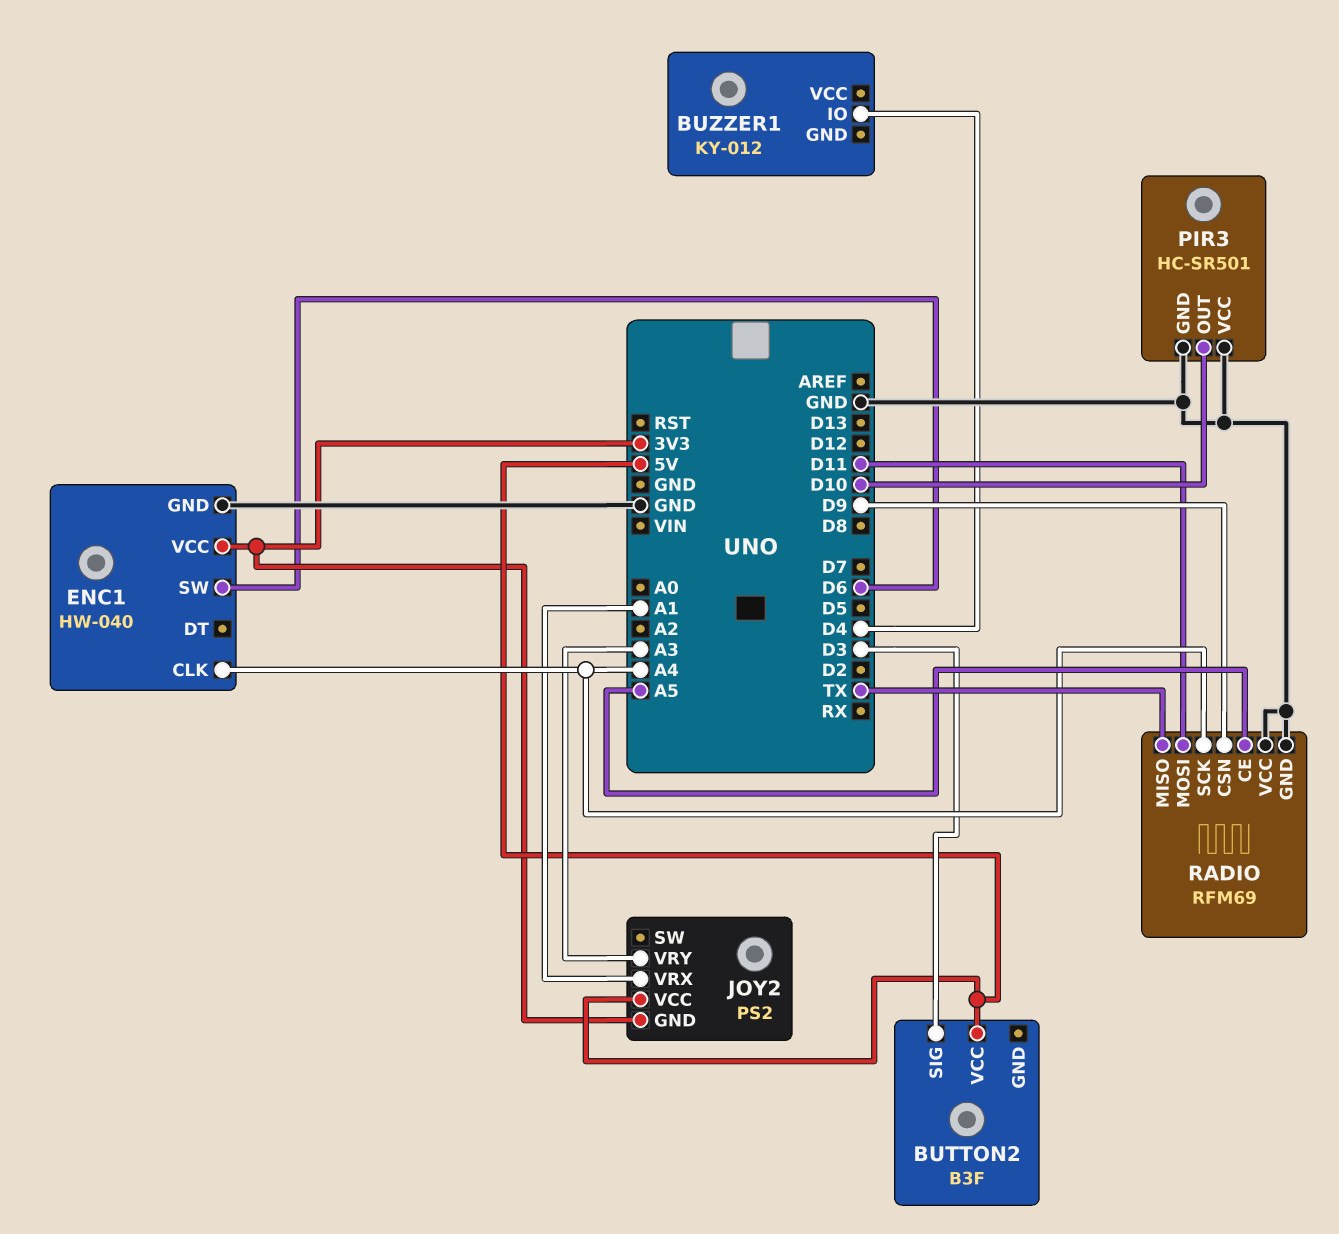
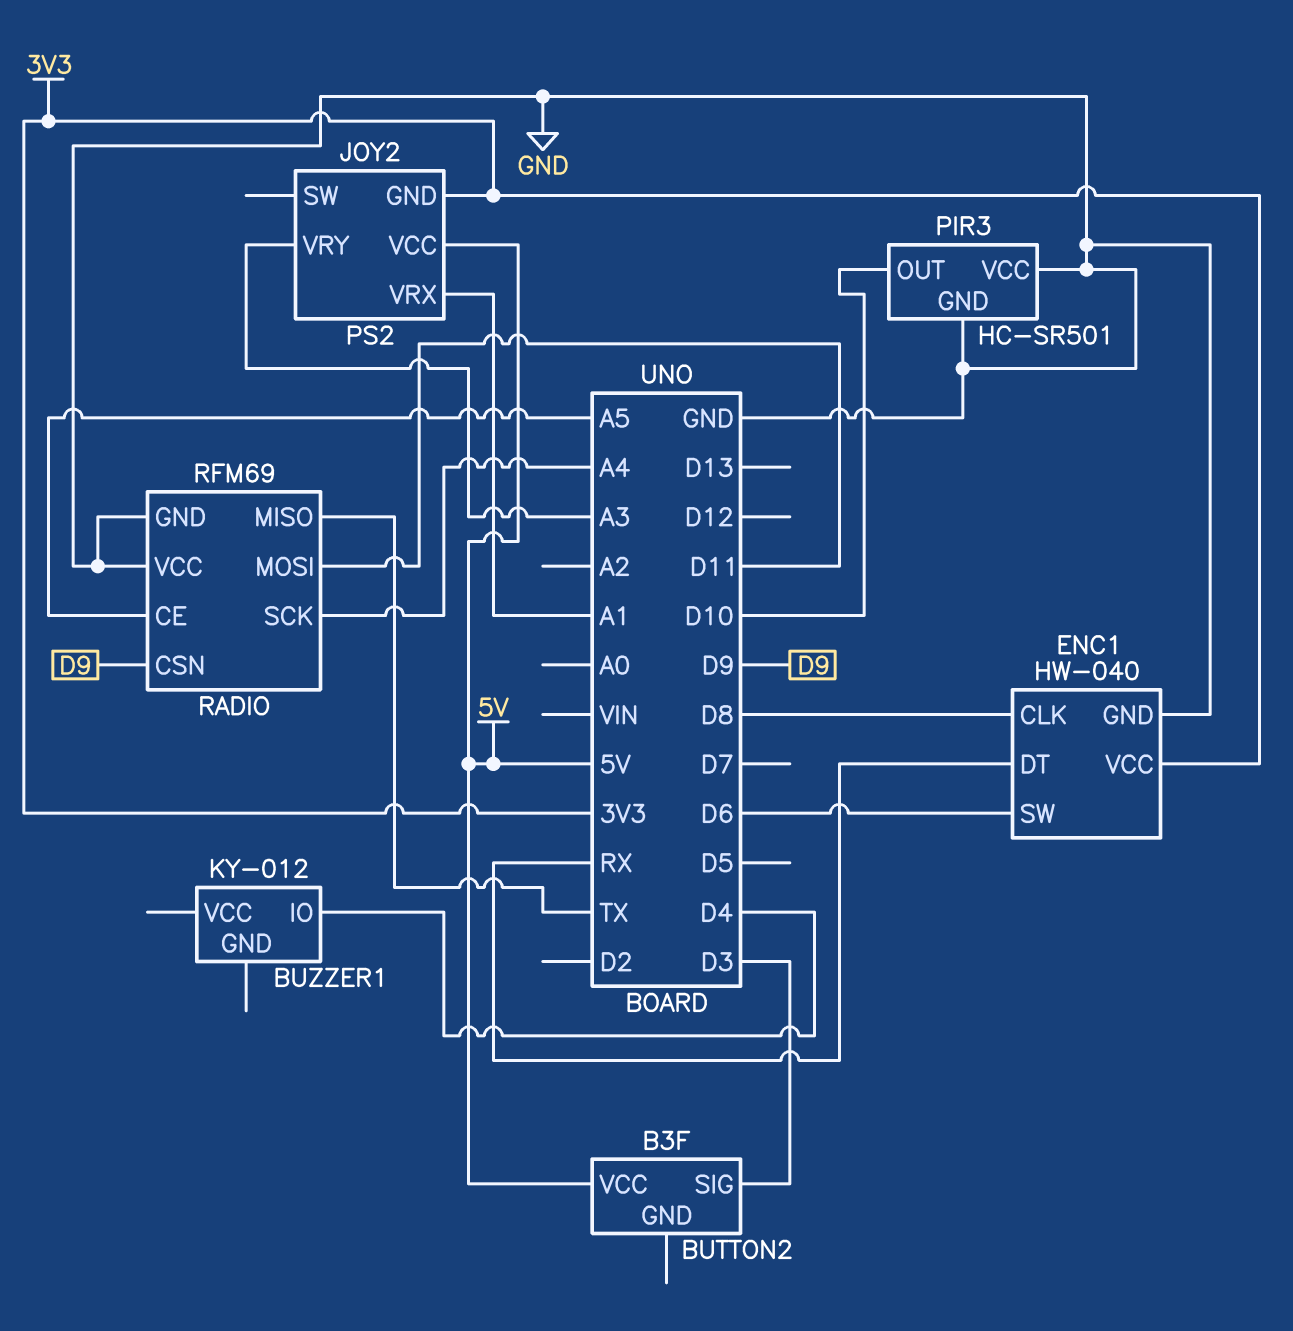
ENC1 pin CLK: A4 -> D8
ENC1 pin DT: none -> RX

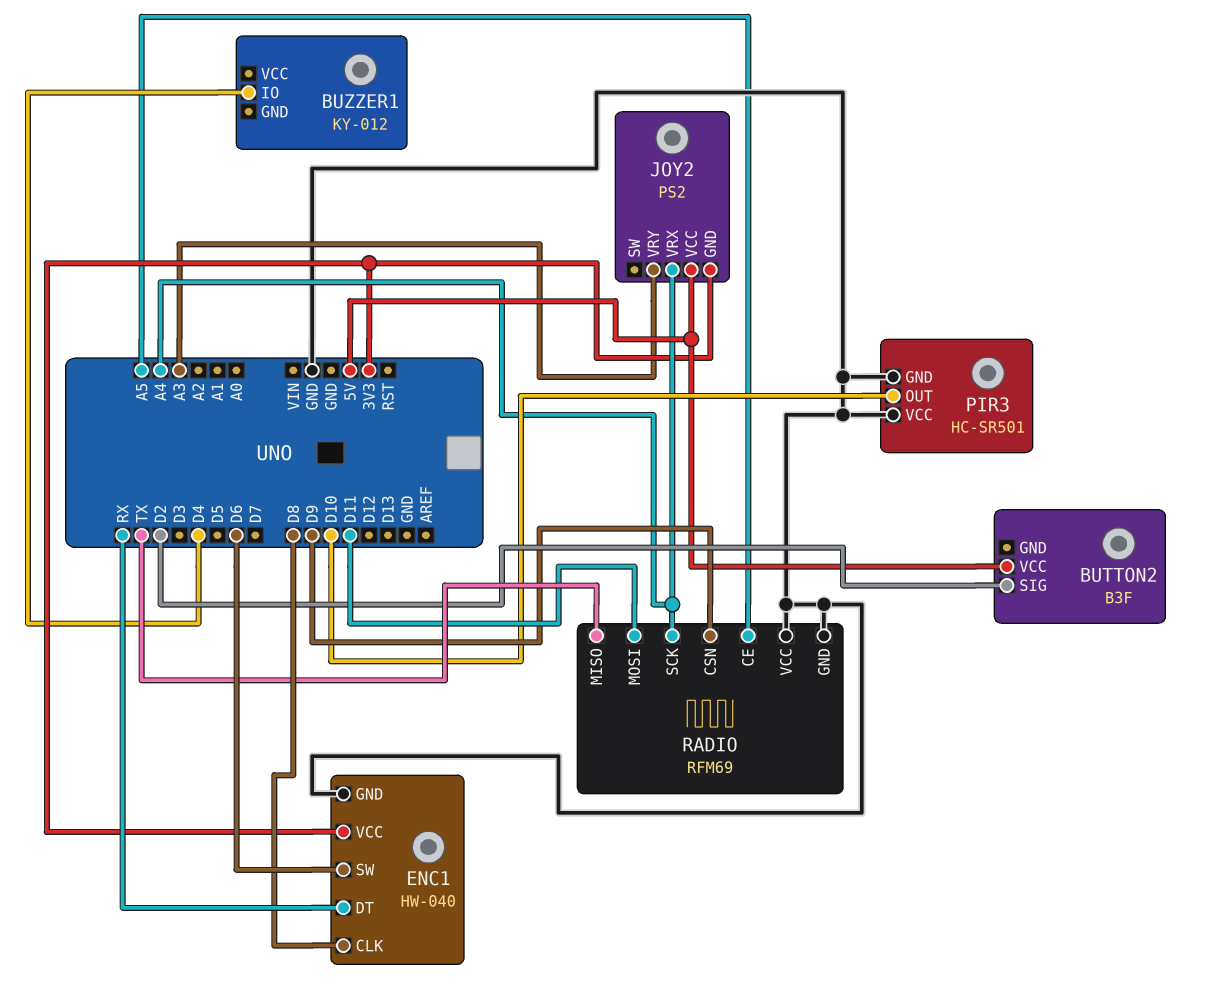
BUTTON2 pin SIG: D3 -> D2
JOY2 pin VRX: A1 -> A4

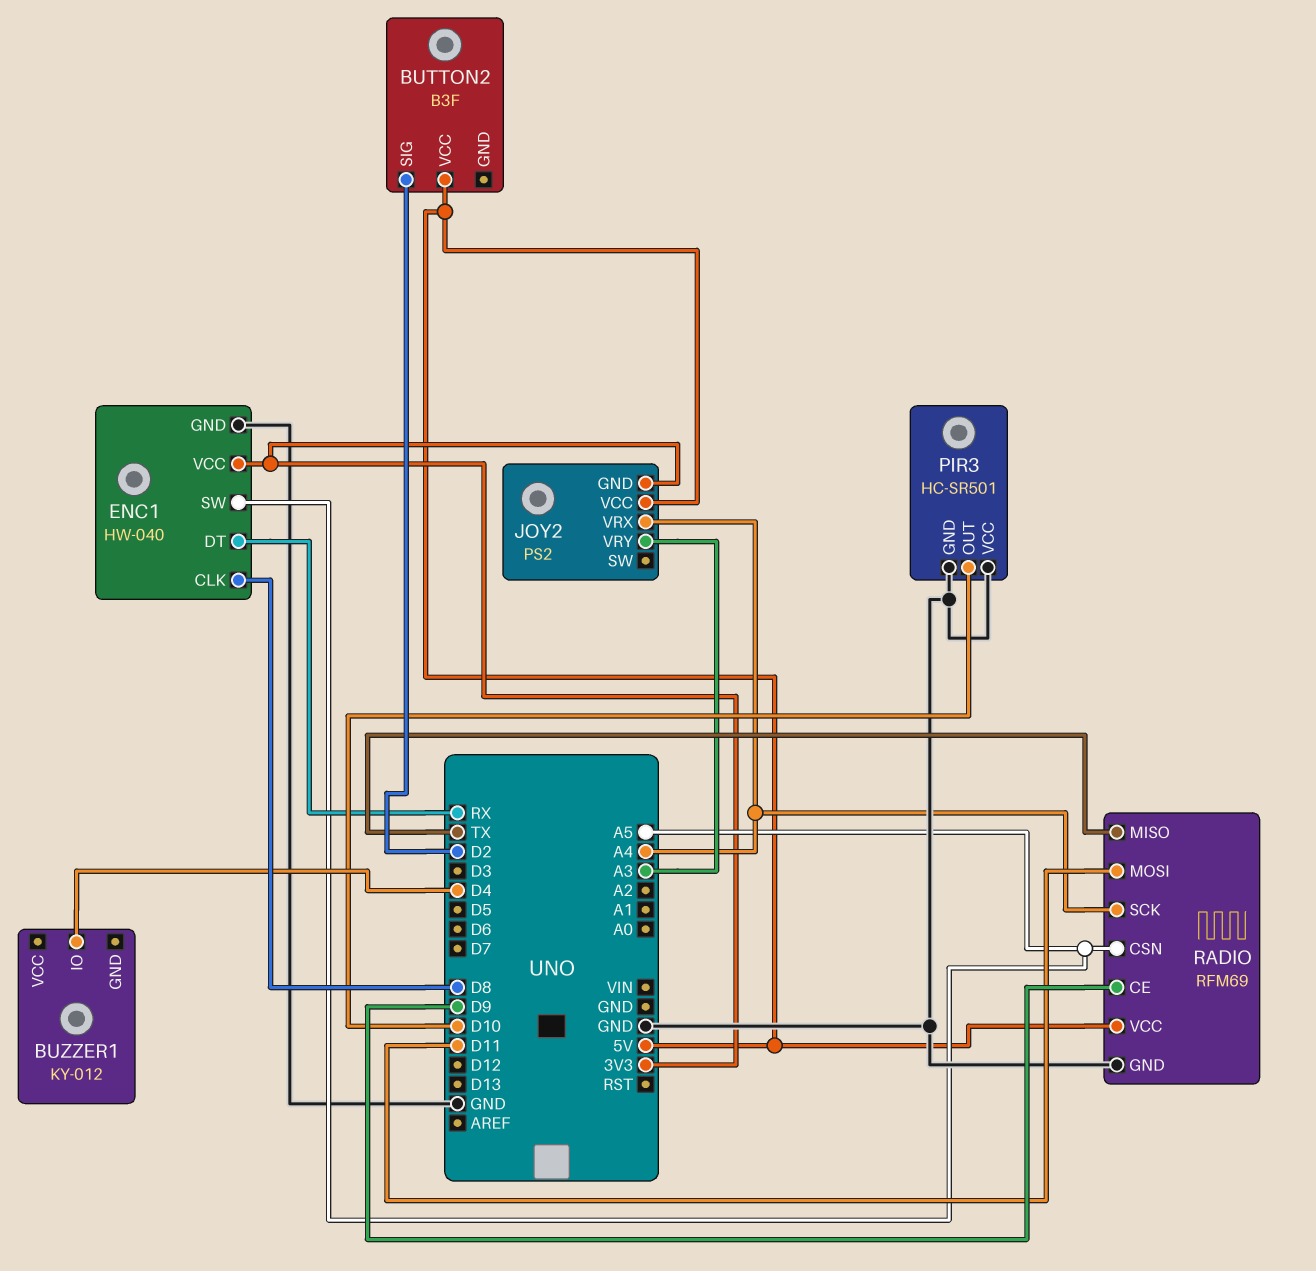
ENC1 pin SW: D6 -> A5
RADIO pin CE: A5 -> D9
RADIO pin CSN: D9 -> A5
RADIO pin VCC: GND -> 5V

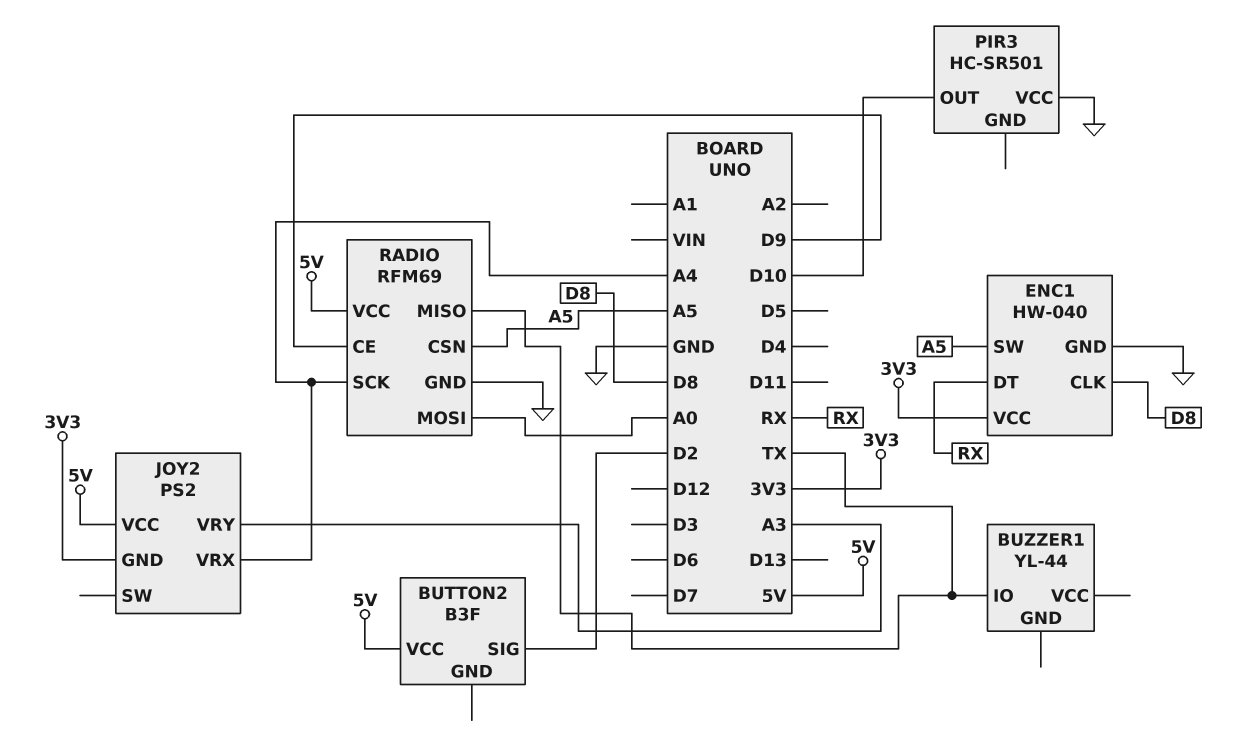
BUZZER1: KY-012 -> YL-44
BUZZER1 pin IO: D4 -> TX
PIR3 pin GND: GND -> none
RADIO pin MOSI: D11 -> A0

